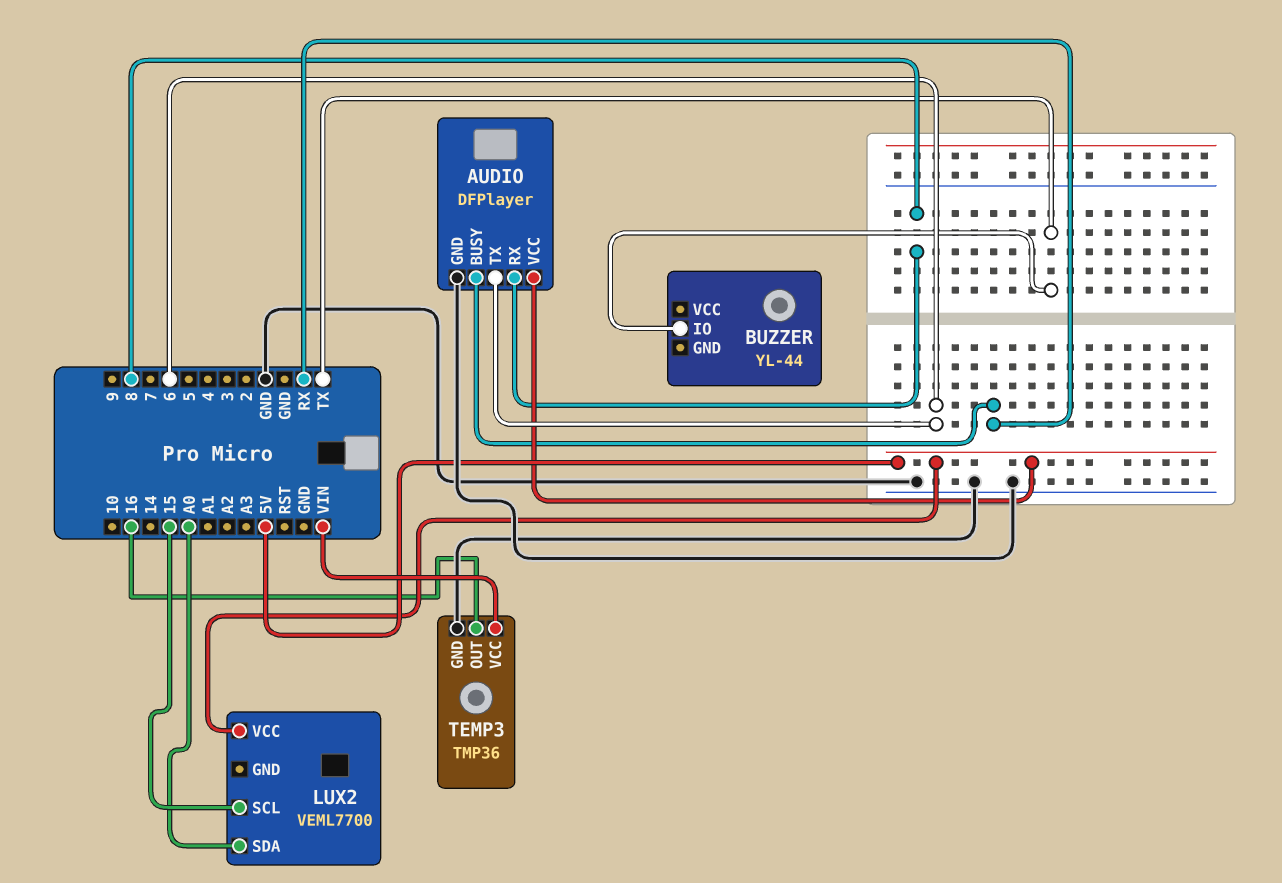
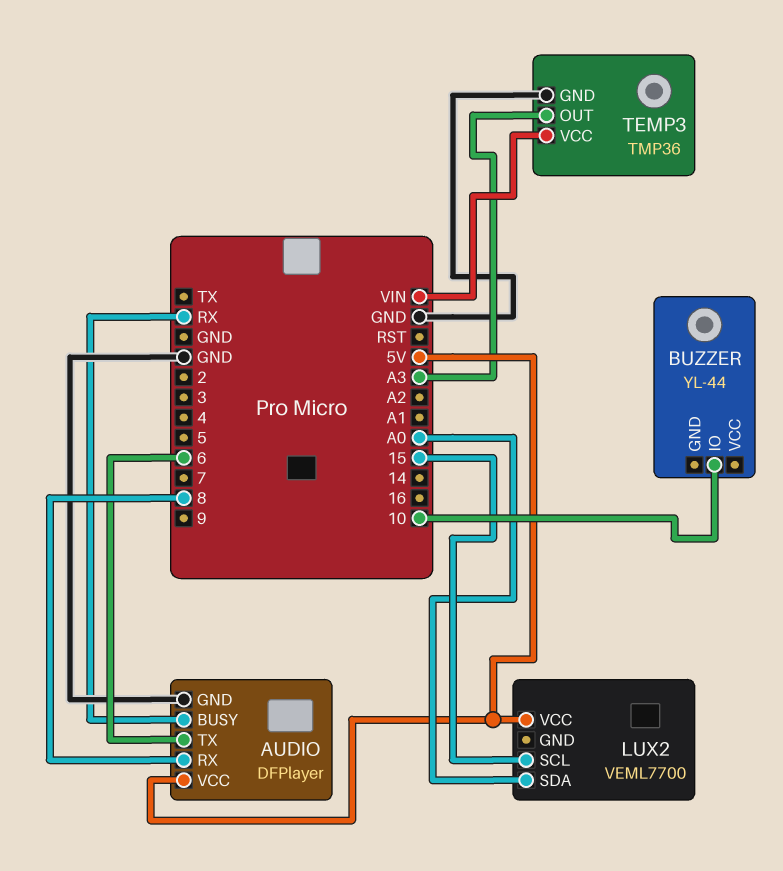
BUZZER pin IO: TX -> 10
TEMP3 pin OUT: 16 -> A3

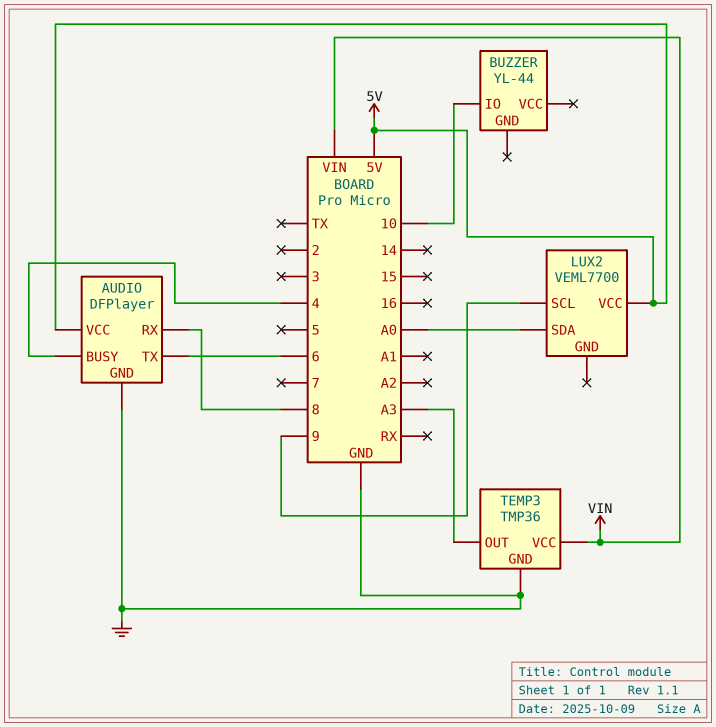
AUDIO pin BUSY: RX -> 4
LUX2 pin SCL: 15 -> 9

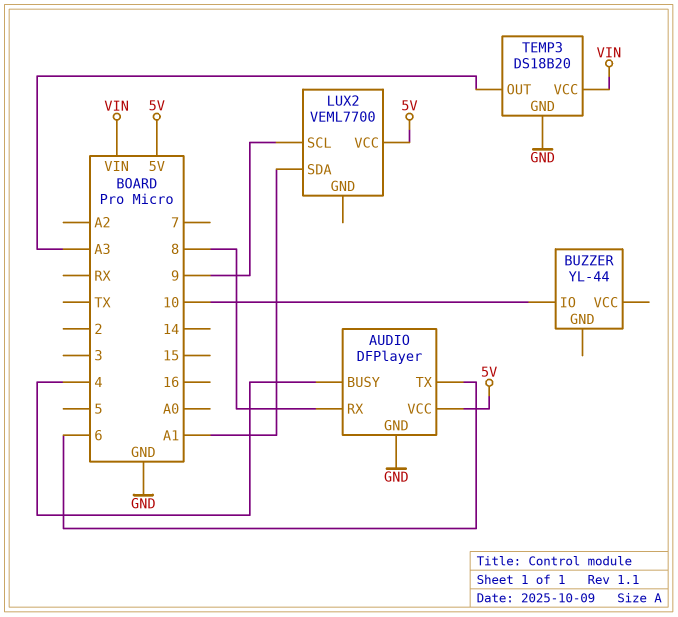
LUX2 pin SDA: A0 -> A1
TEMP3: TMP36 -> DS18B20

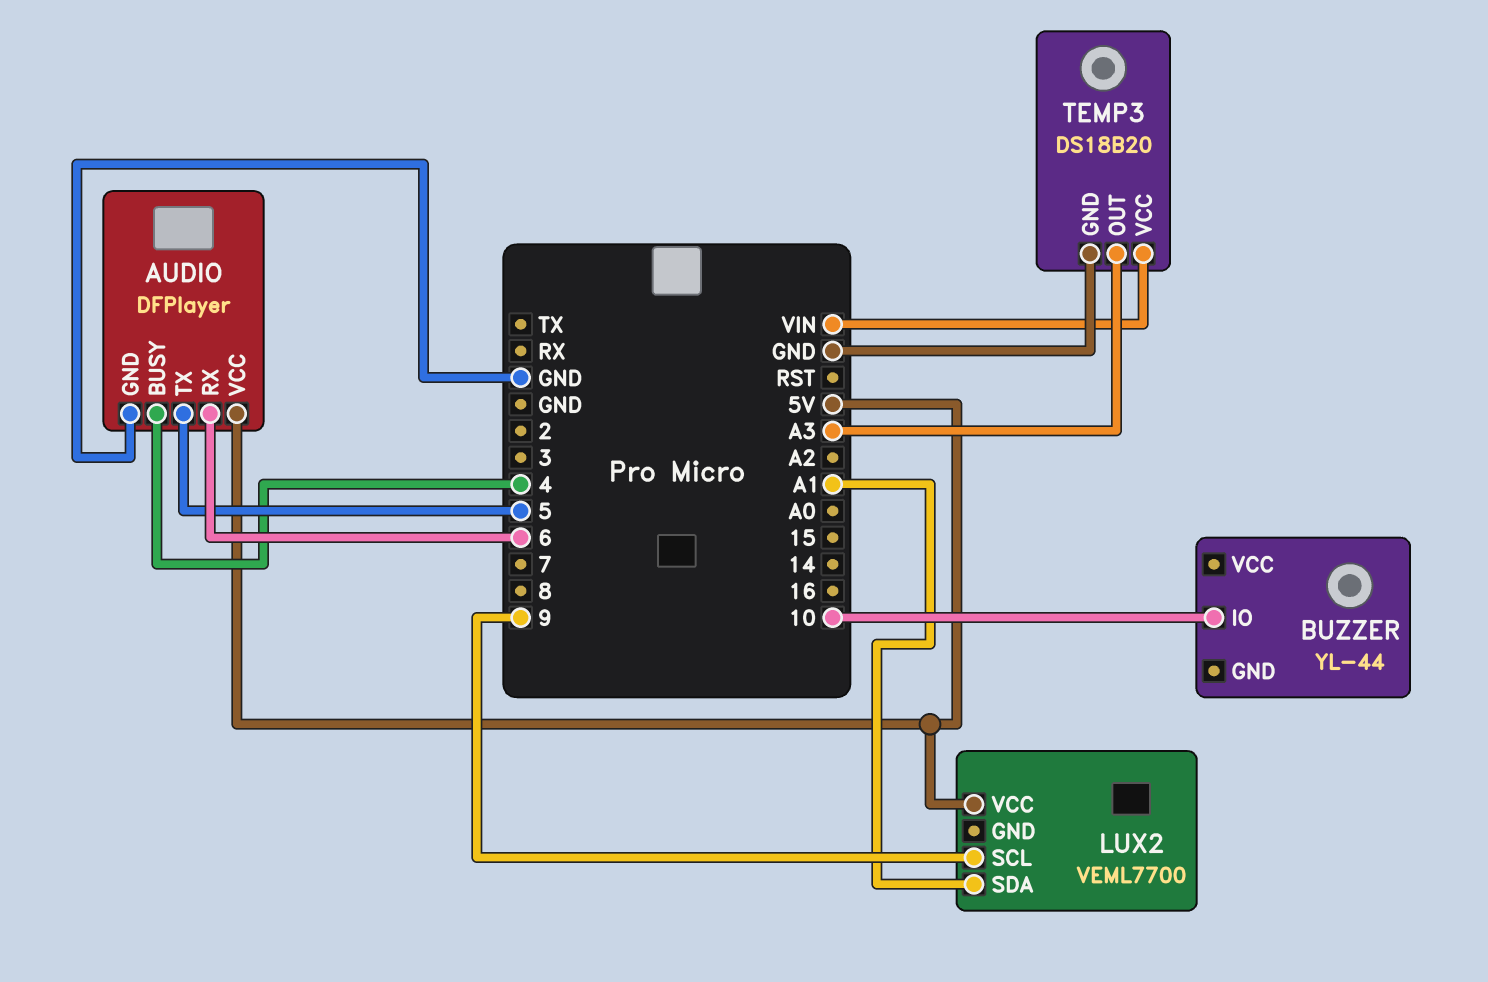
AUDIO pin RX: 8 -> 6
AUDIO pin TX: 6 -> 5

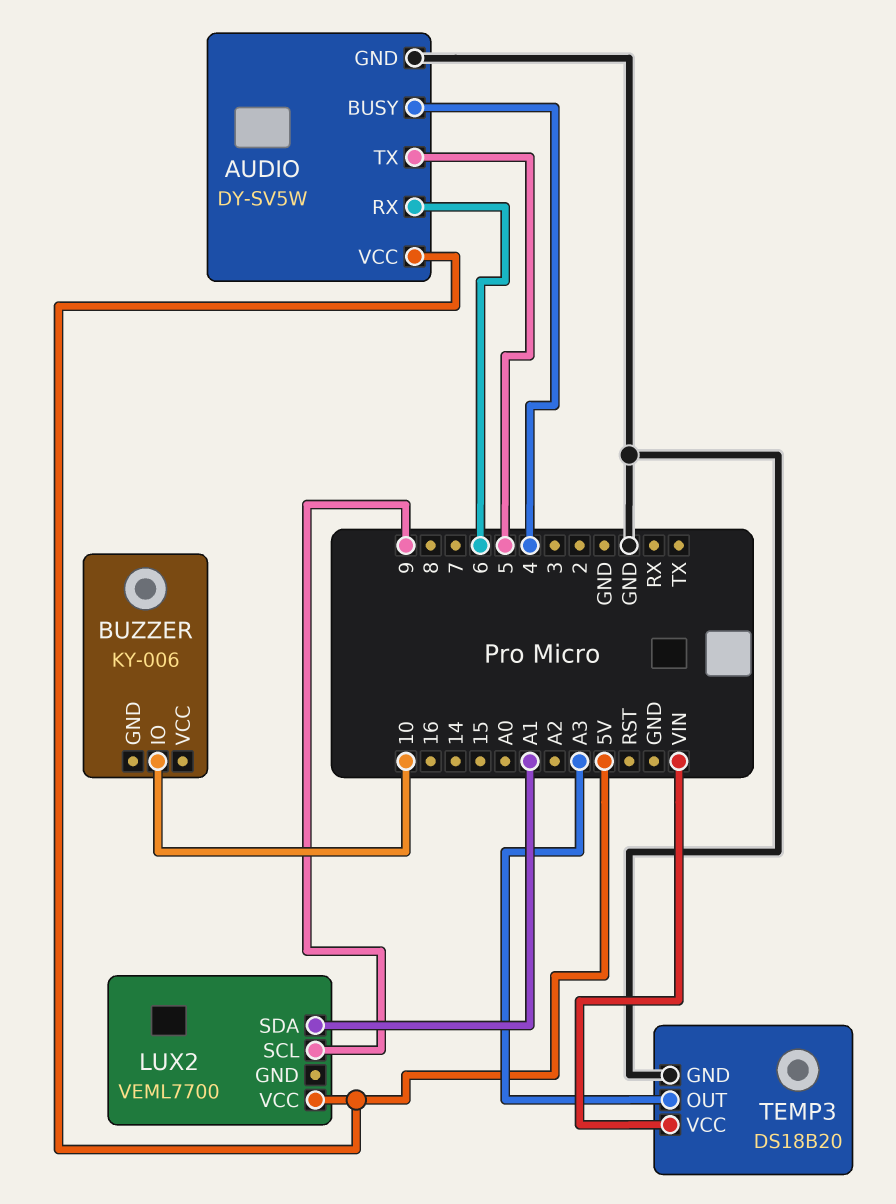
AUDIO: DFPlayer -> DY-SV5W
BUZZER: YL-44 -> KY-006

